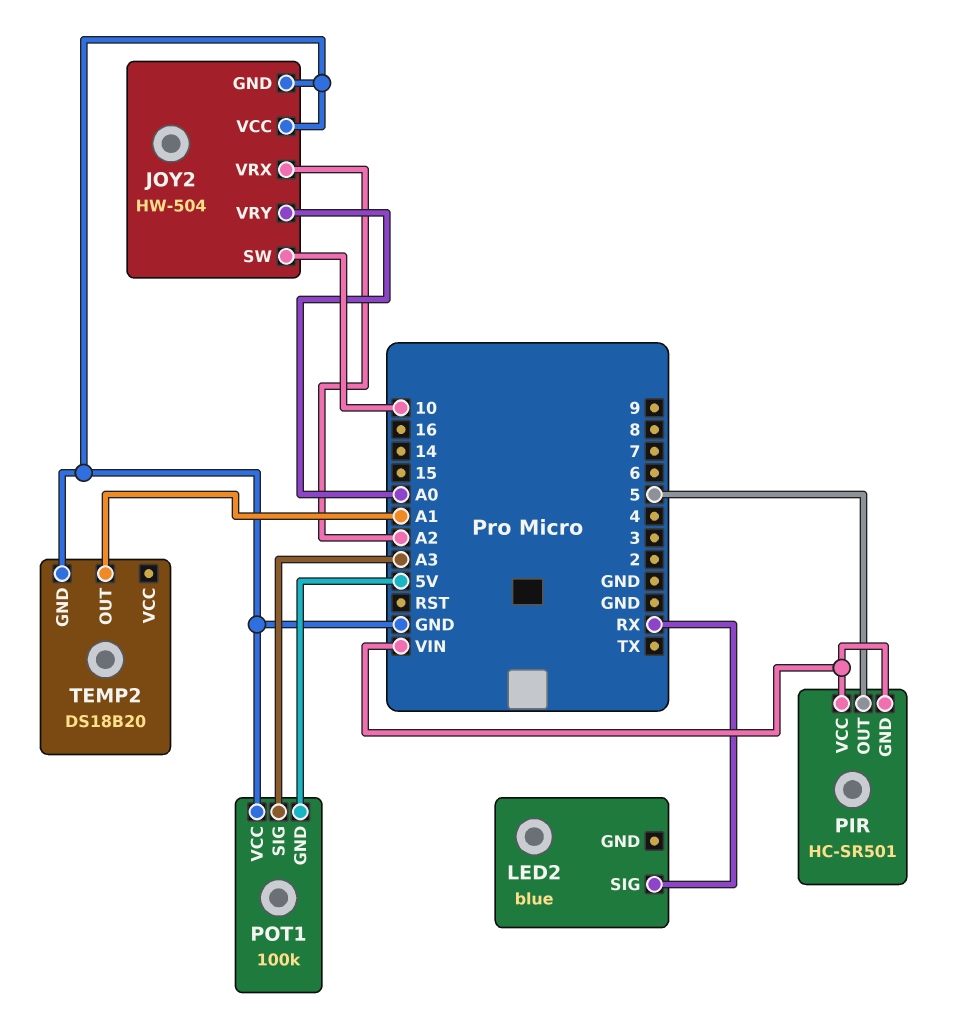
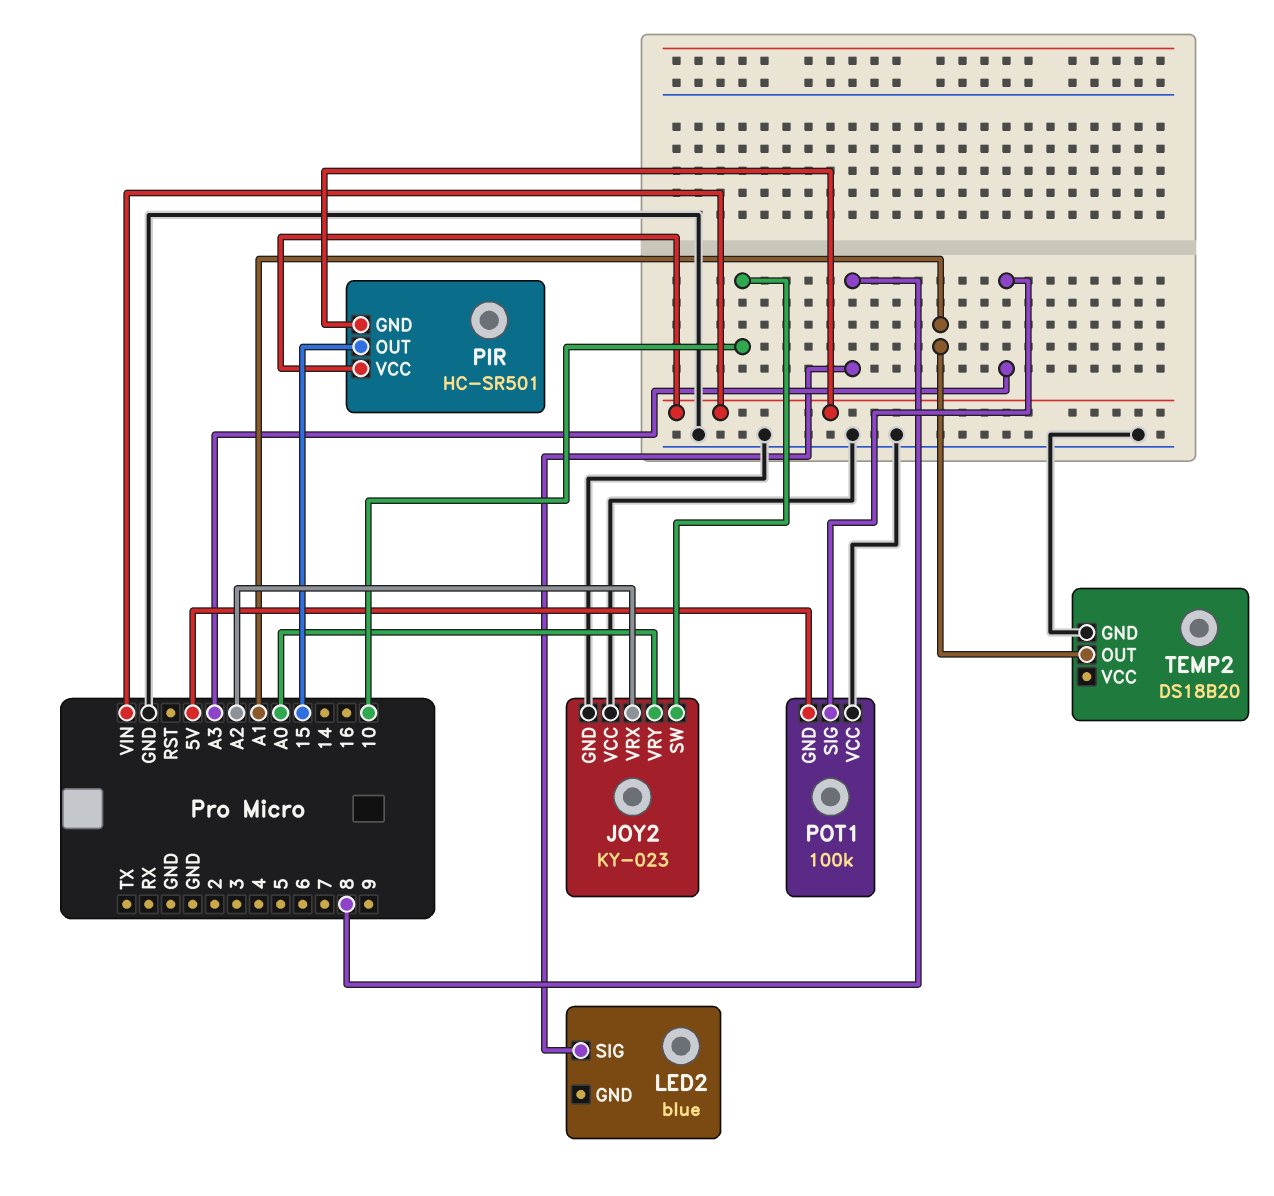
JOY2: HW-504 -> KY-023
LED2 pin SIG: RX -> 8
PIR pin OUT: 5 -> 15

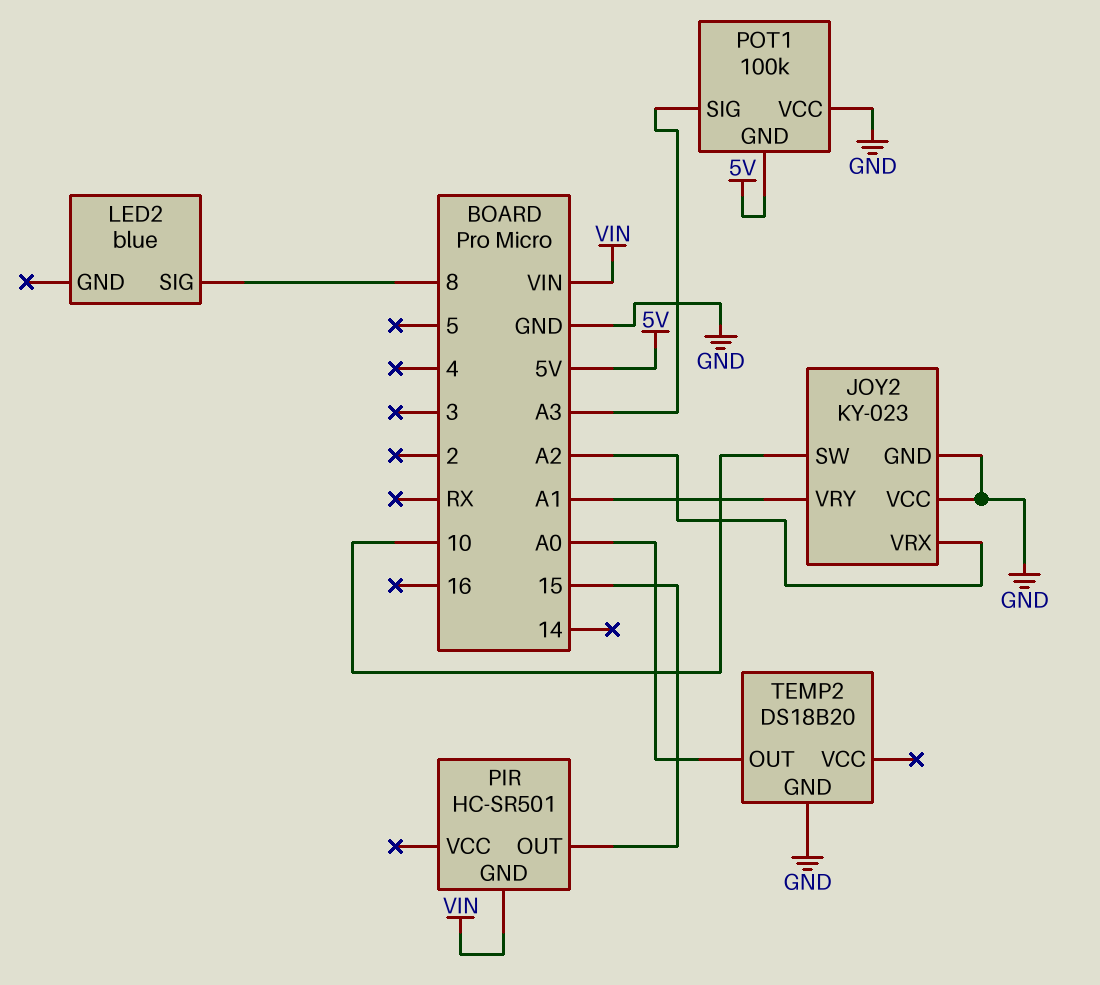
JOY2 pin VRY: A0 -> A1
PIR pin VCC: VIN -> none
TEMP2 pin OUT: A1 -> A0

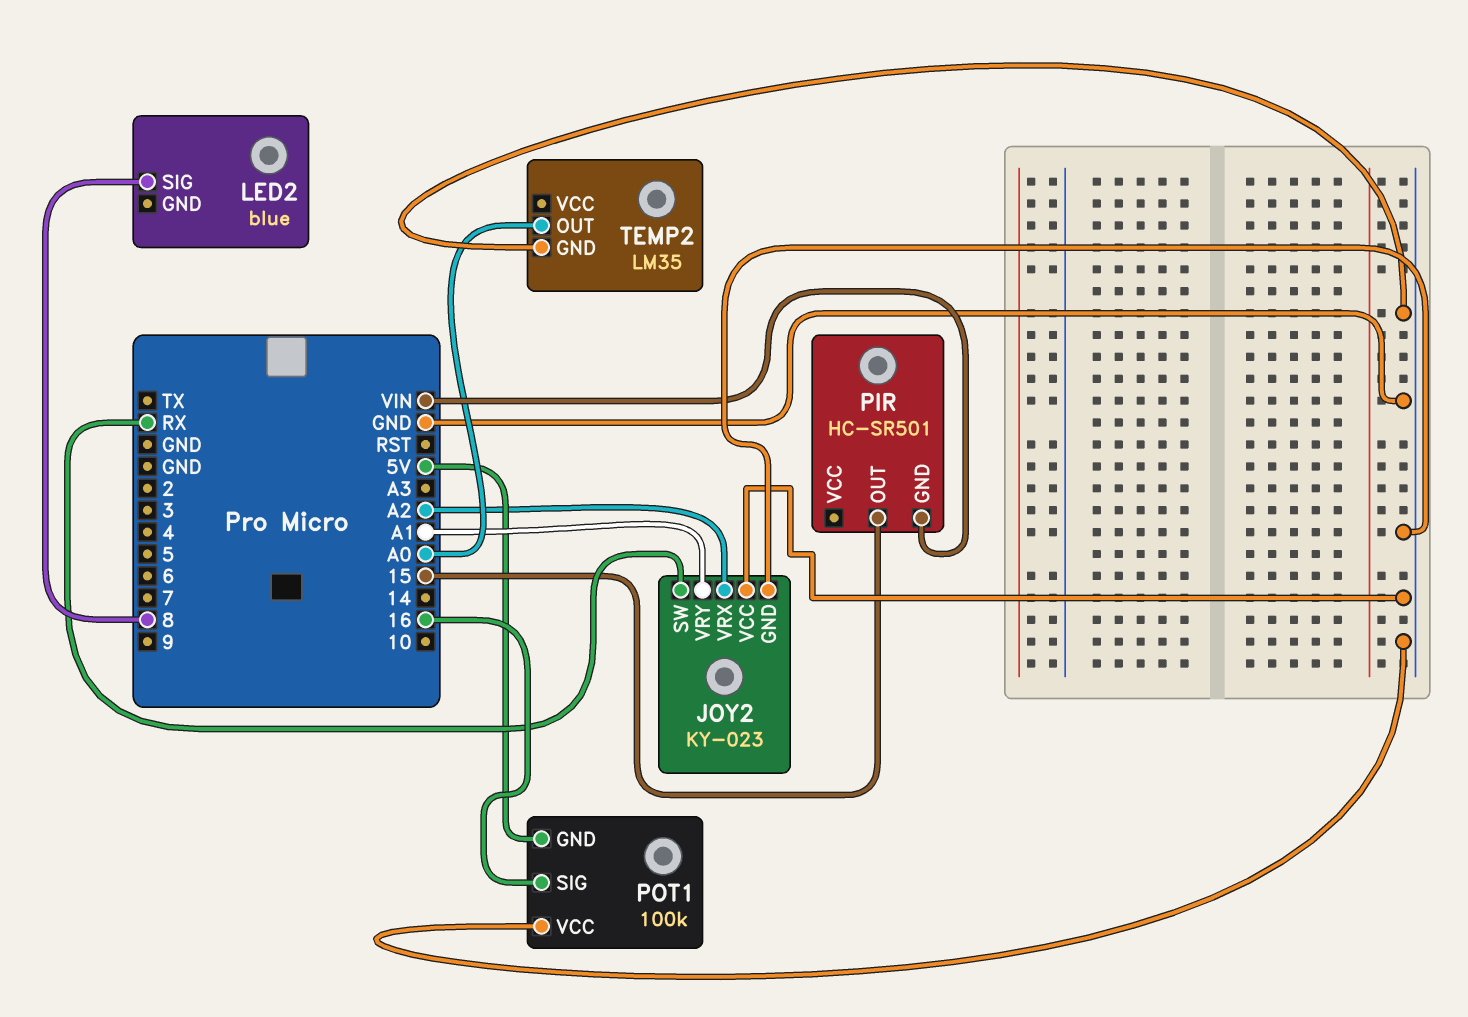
JOY2 pin SW: 10 -> RX
POT1 pin SIG: A3 -> 16
TEMP2: DS18B20 -> LM35

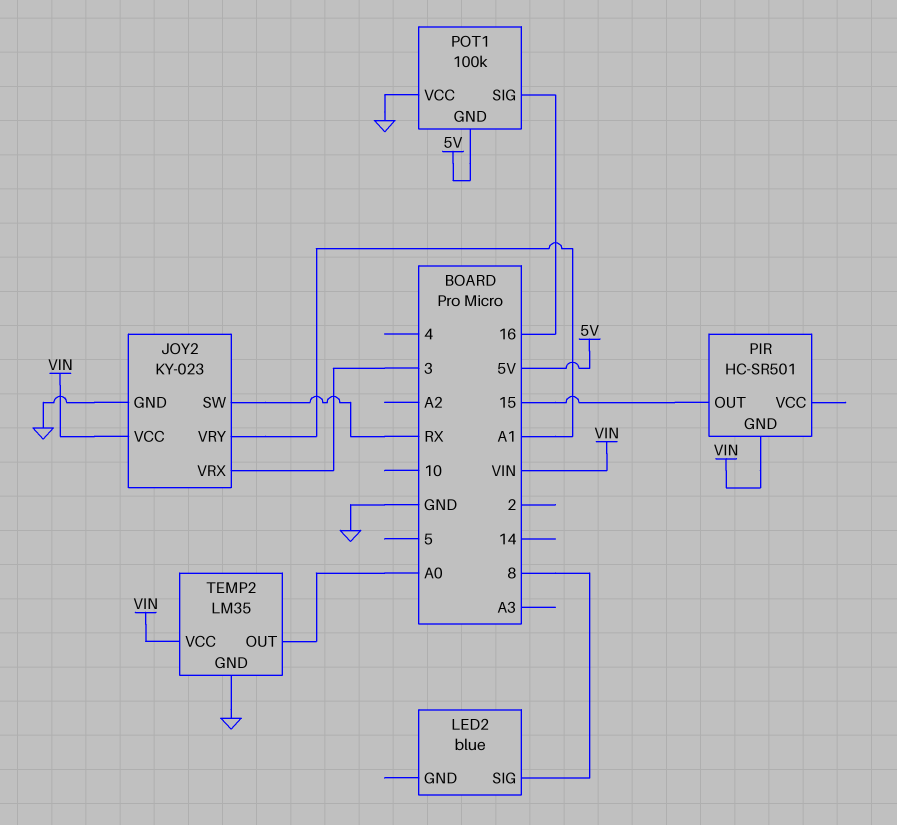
JOY2 pin VCC: GND -> VIN
JOY2 pin VRX: A2 -> 3
TEMP2 pin VCC: none -> VIN

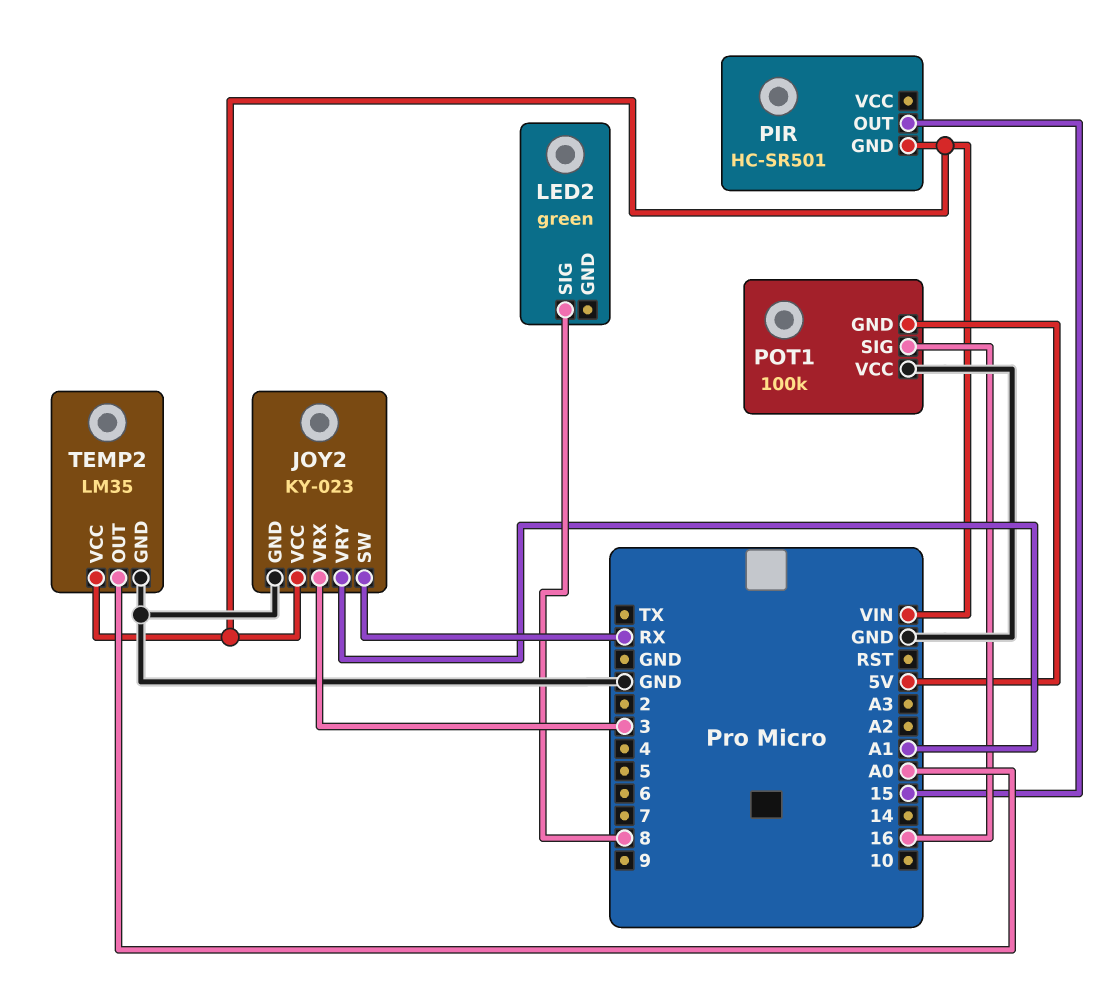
LED2: blue -> green

